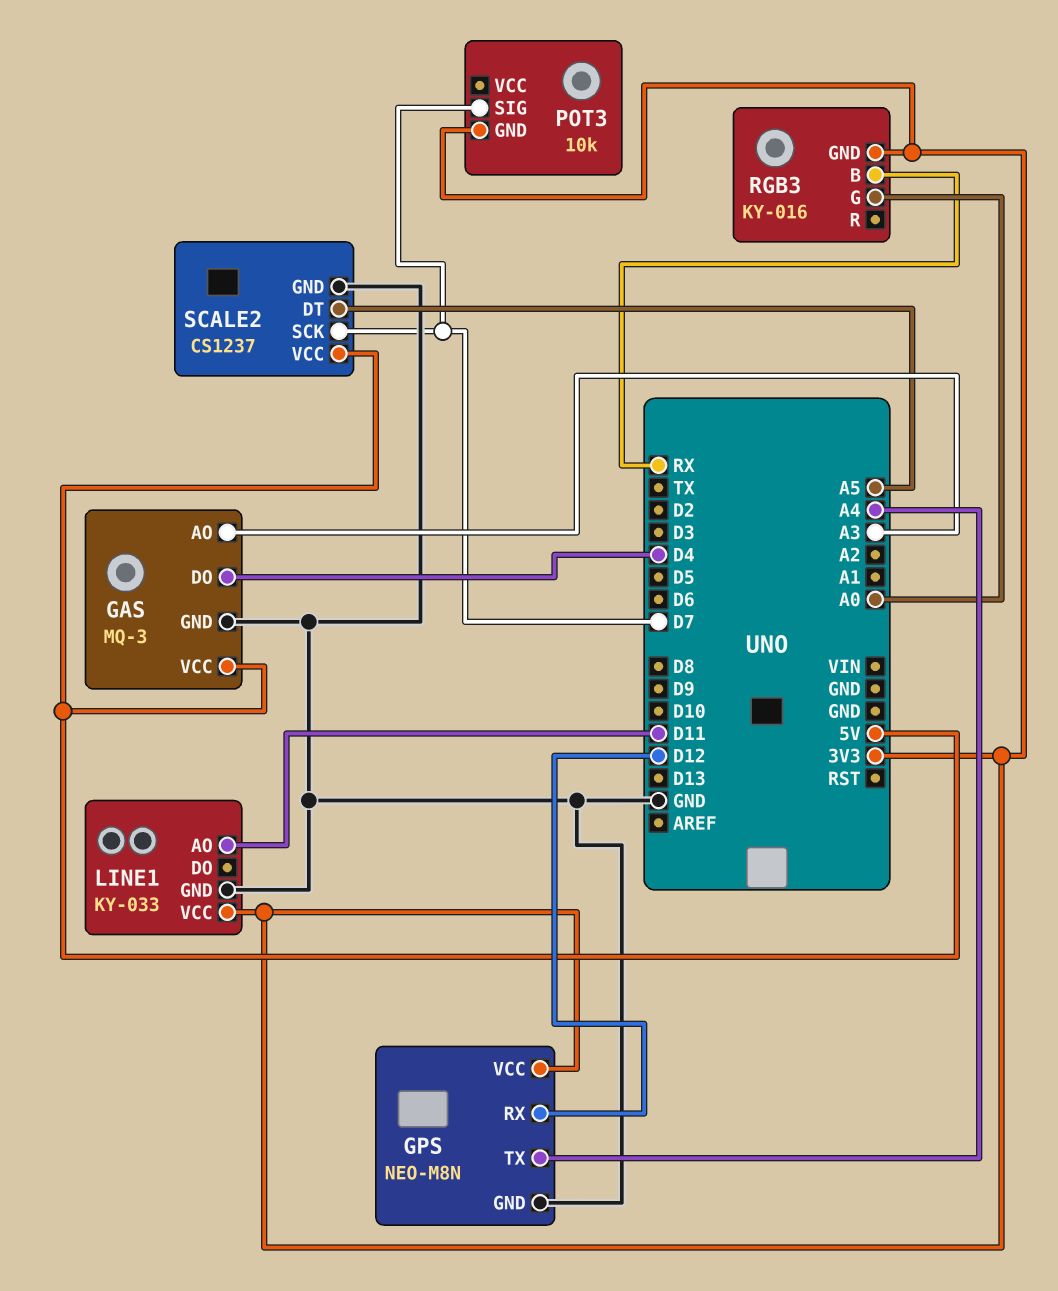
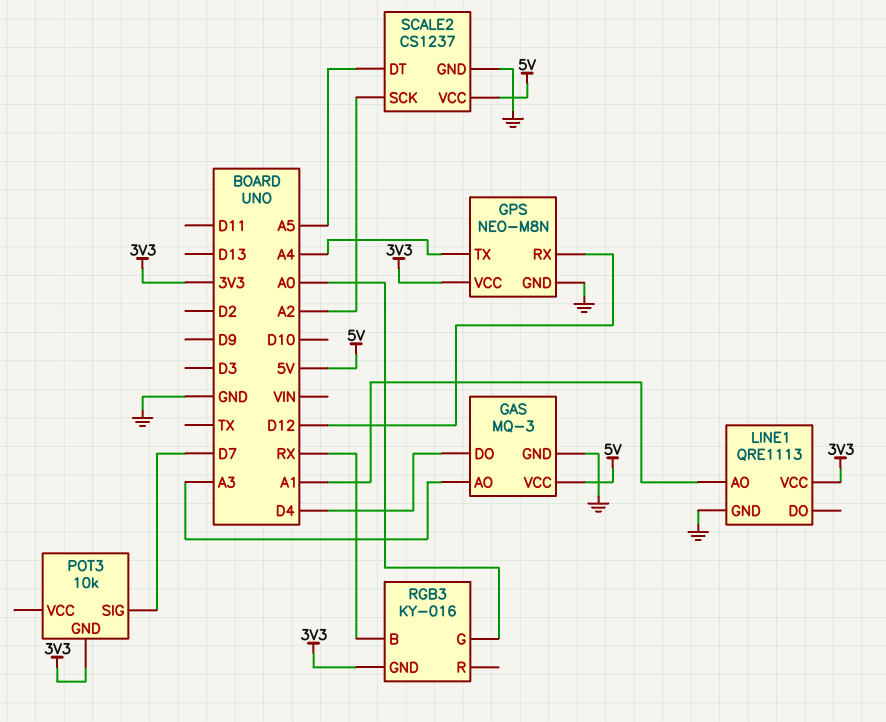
LINE1: KY-033 -> QRE1113
LINE1 pin AO: D11 -> A1
SCALE2 pin SCK: D7 -> A2

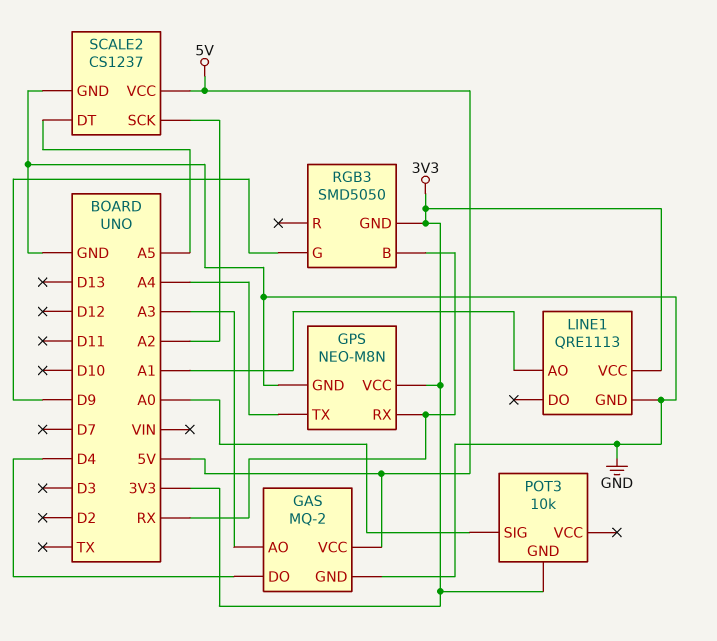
GAS: MQ-3 -> MQ-2
GPS pin RX: D12 -> RX
POT3 pin SIG: D7 -> A0
RGB3: KY-016 -> SMD5050
RGB3 pin G: A0 -> D9

